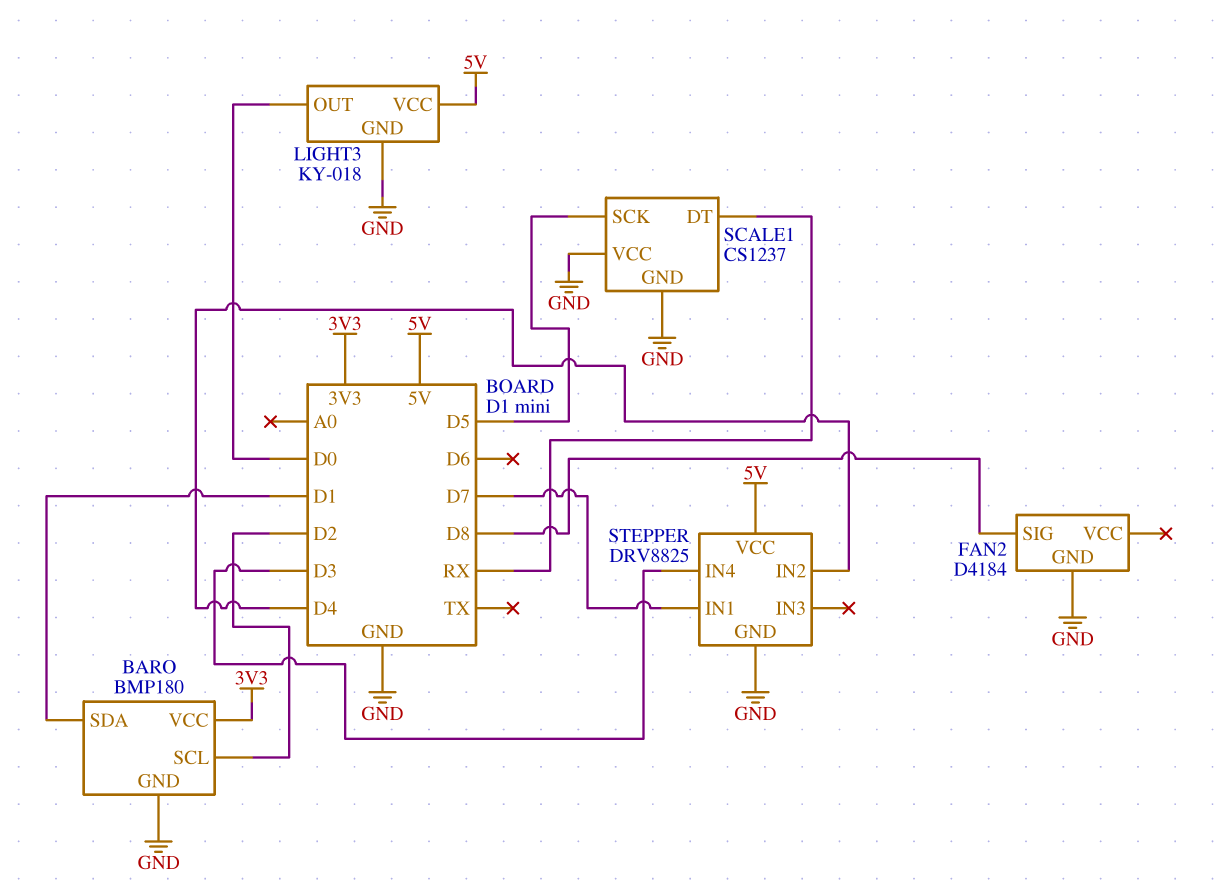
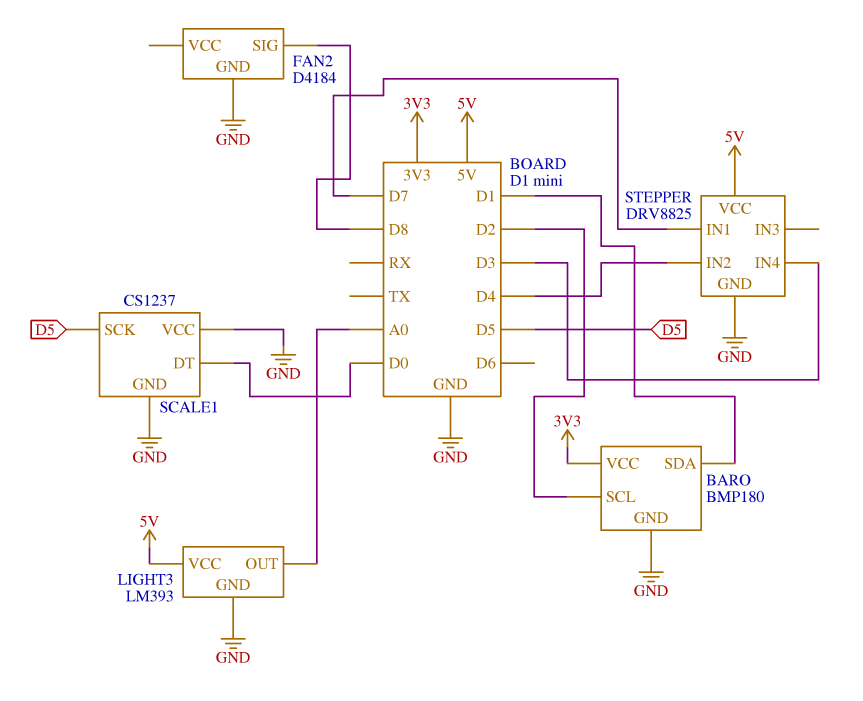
LIGHT3: KY-018 -> LM393
LIGHT3 pin OUT: D0 -> A0
SCALE1 pin DT: RX -> D0

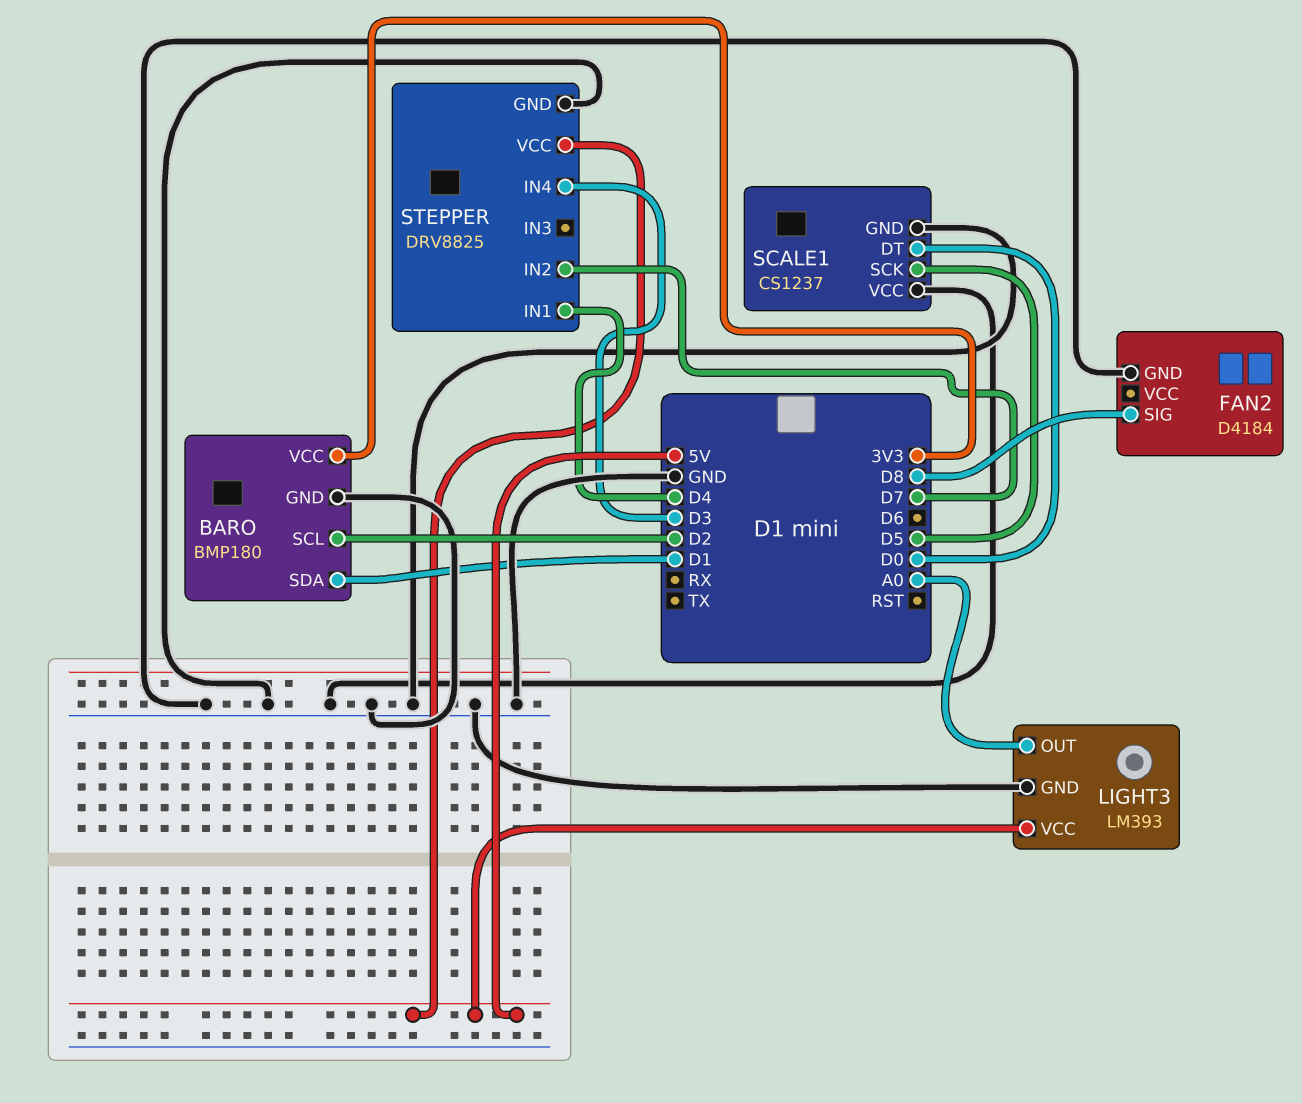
STEPPER pin IN1: D7 -> D4
STEPPER pin IN2: D4 -> D7

